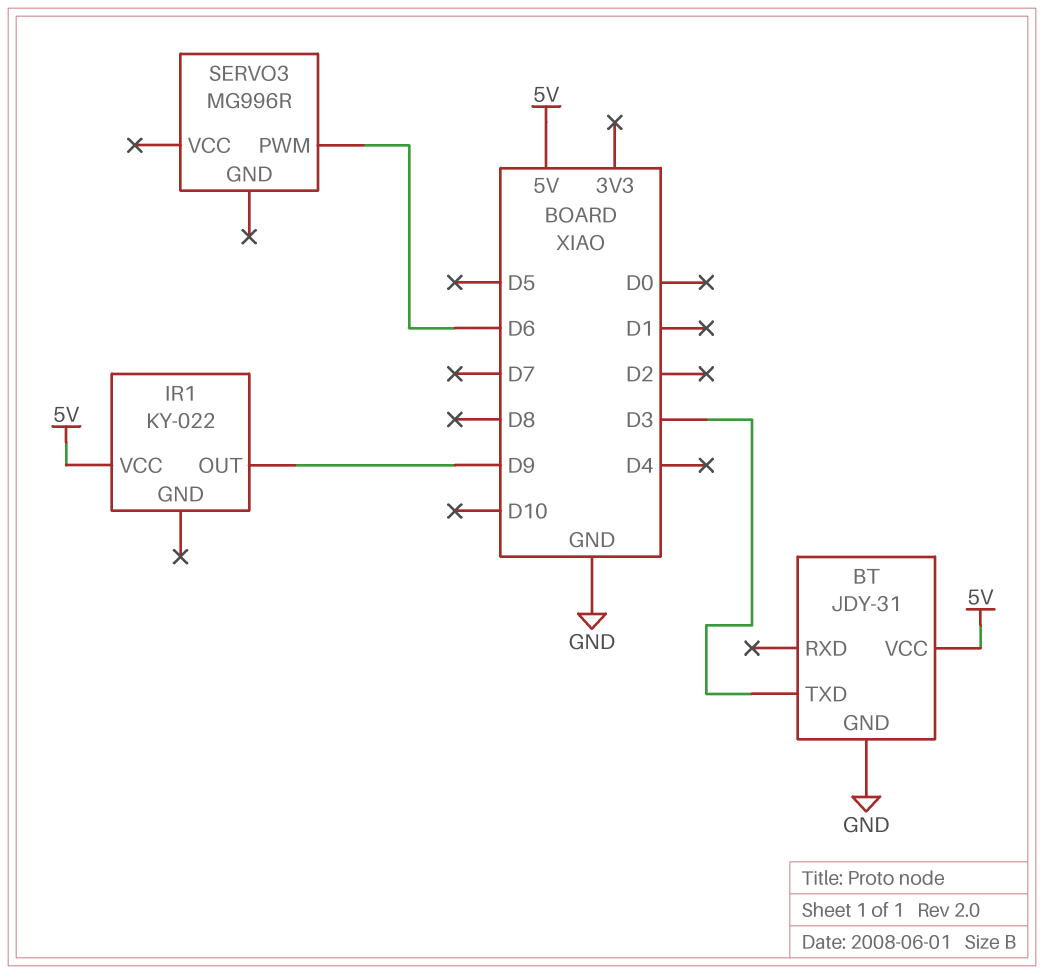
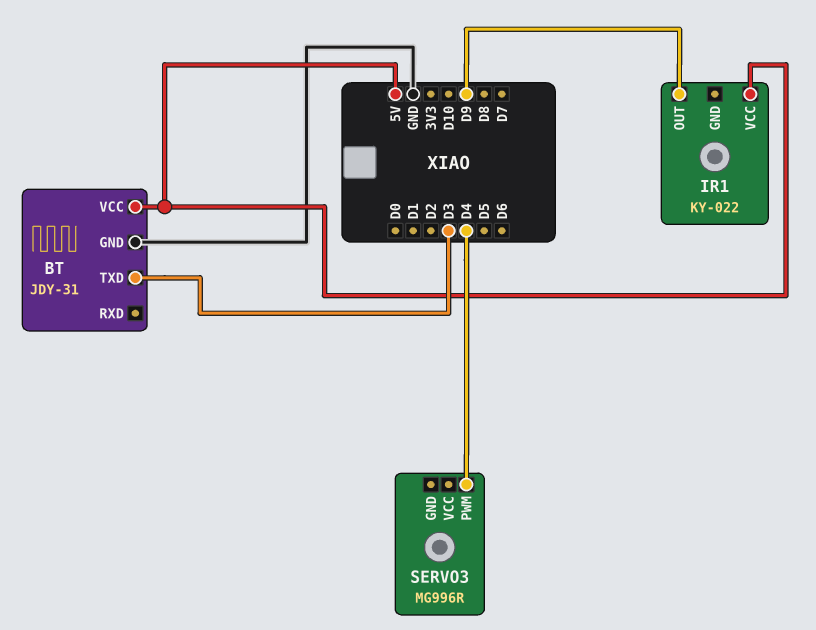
SERVO3 pin PWM: D6 -> D4

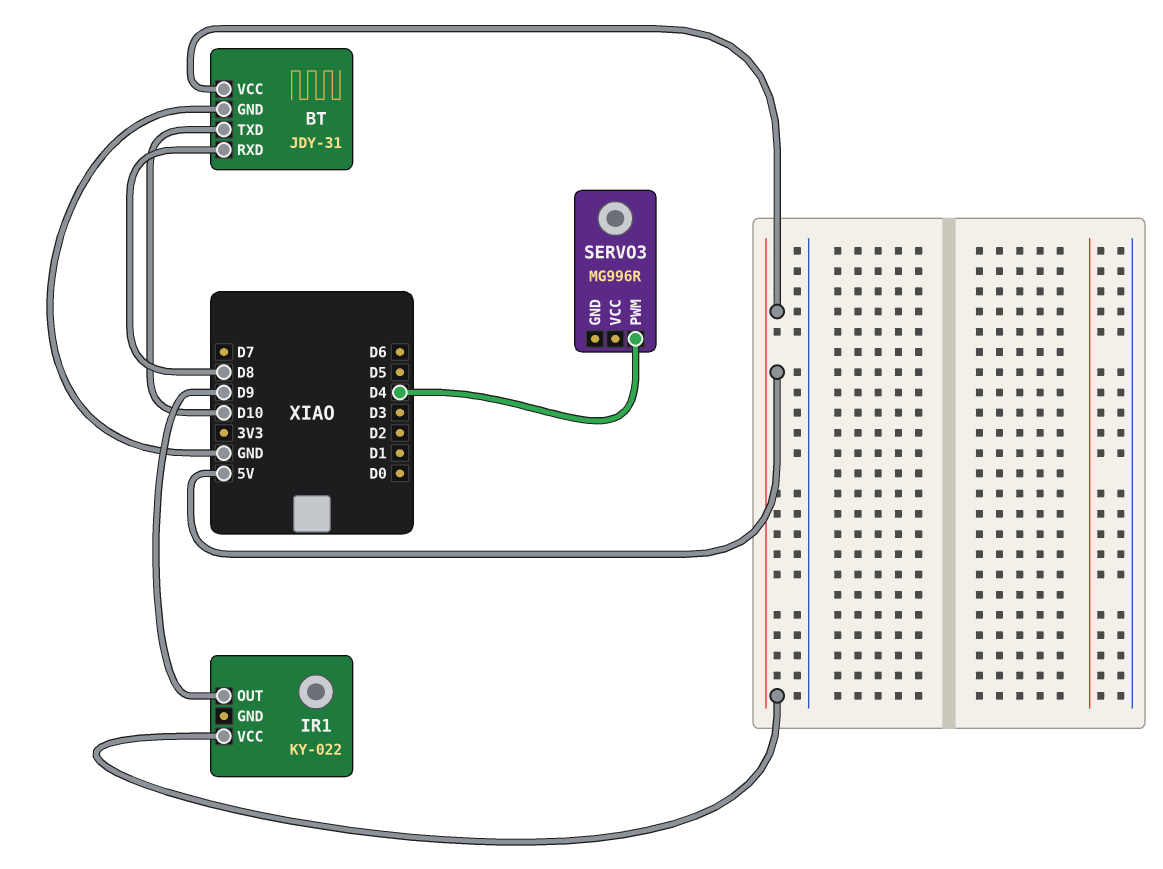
BT pin RXD: none -> D8
BT pin TXD: D3 -> D10

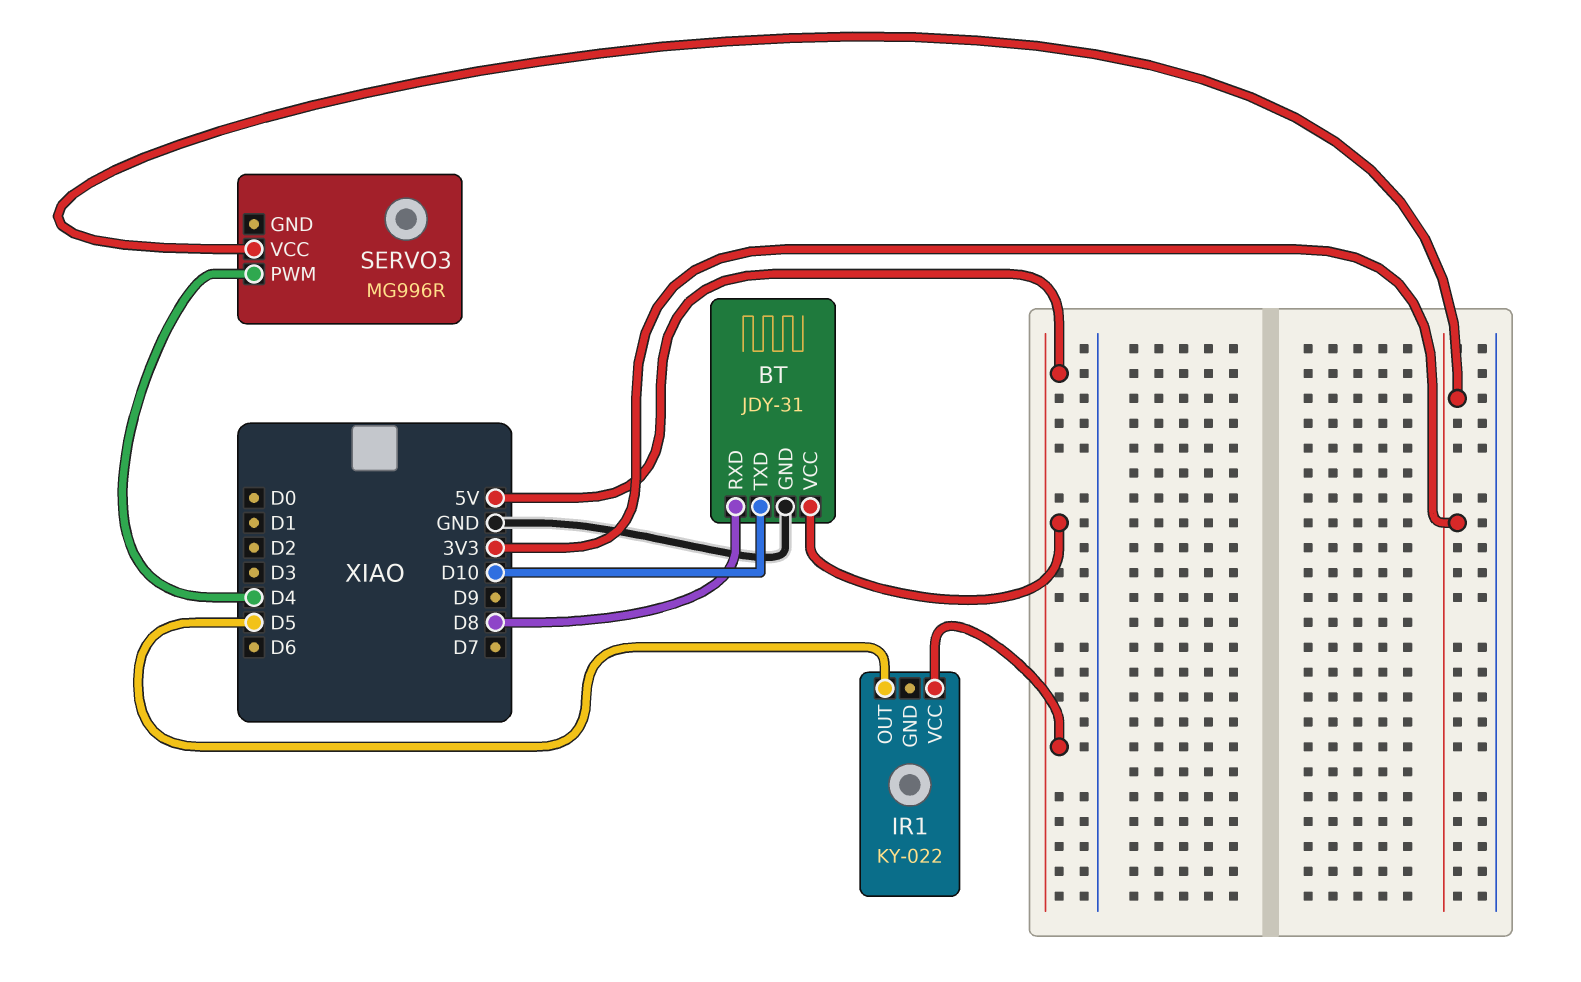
IR1 pin OUT: D9 -> D5
SERVO3 pin VCC: none -> 3V3

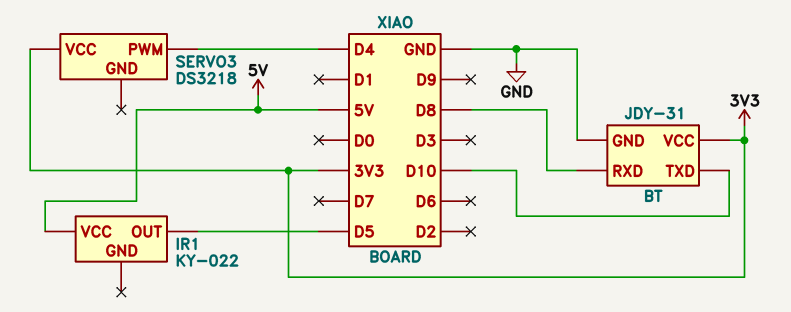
BT pin VCC: 5V -> 3V3
SERVO3: MG996R -> DS3218

